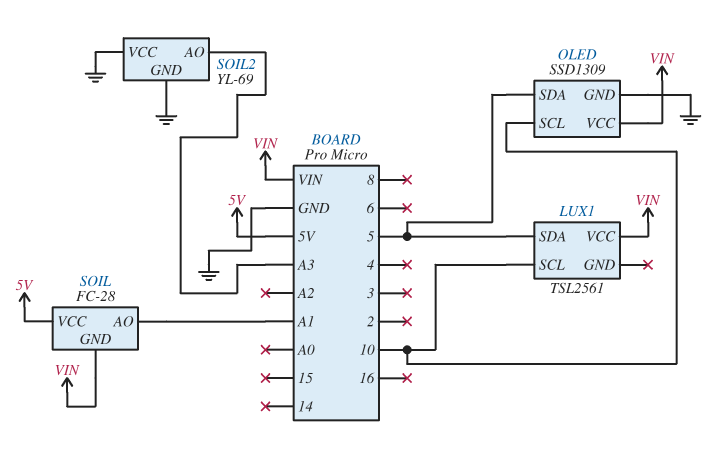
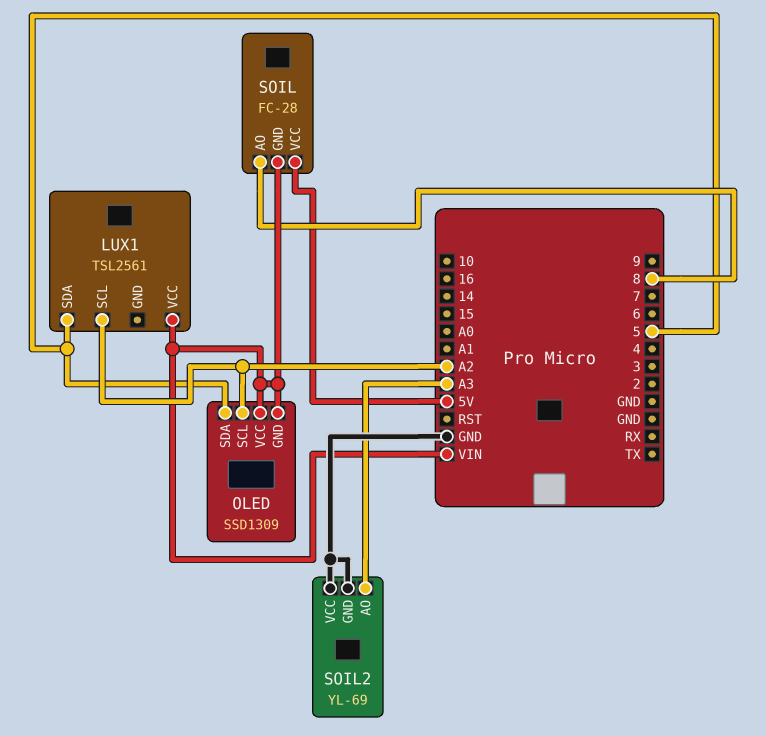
LUX1 pin SCL: 10 -> A2
OLED pin GND: GND -> VIN
OLED pin SCL: 10 -> A2
SOIL pin AO: A1 -> 8

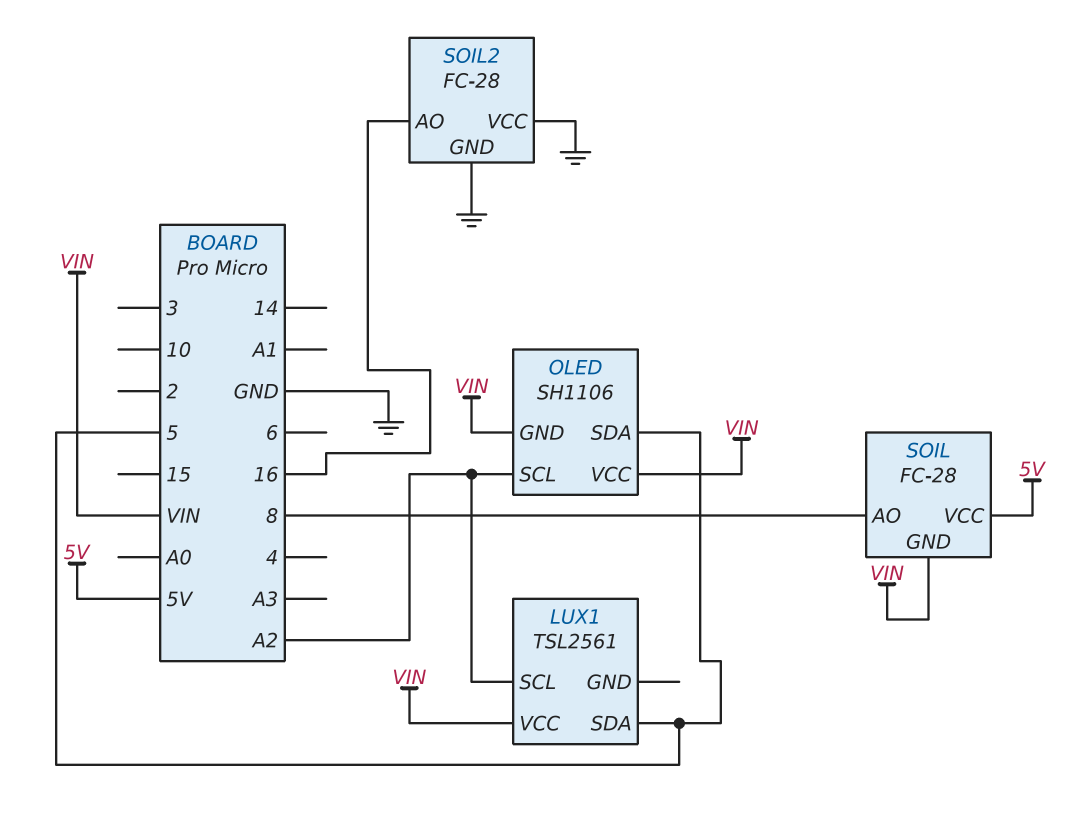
OLED: SSD1309 -> SH1106
SOIL2: YL-69 -> FC-28
SOIL2 pin AO: A3 -> 16

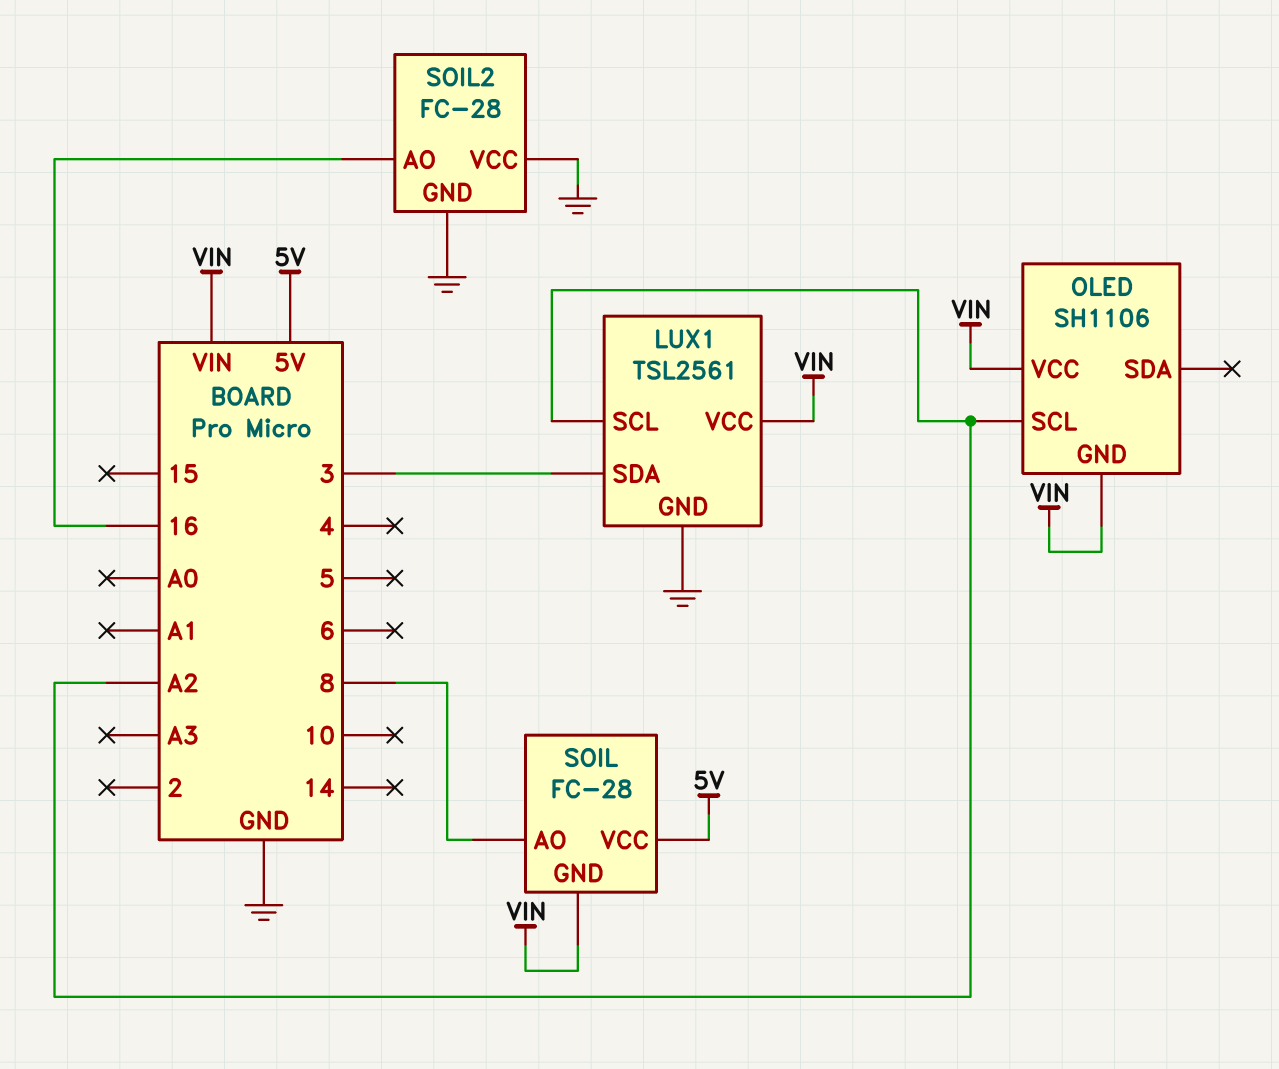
LUX1 pin GND: none -> GND
LUX1 pin SDA: 5 -> 3
OLED pin SDA: 5 -> none

